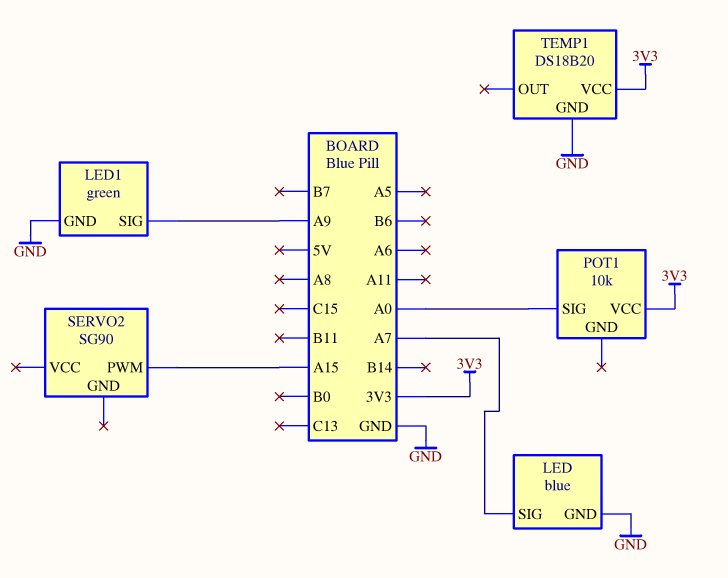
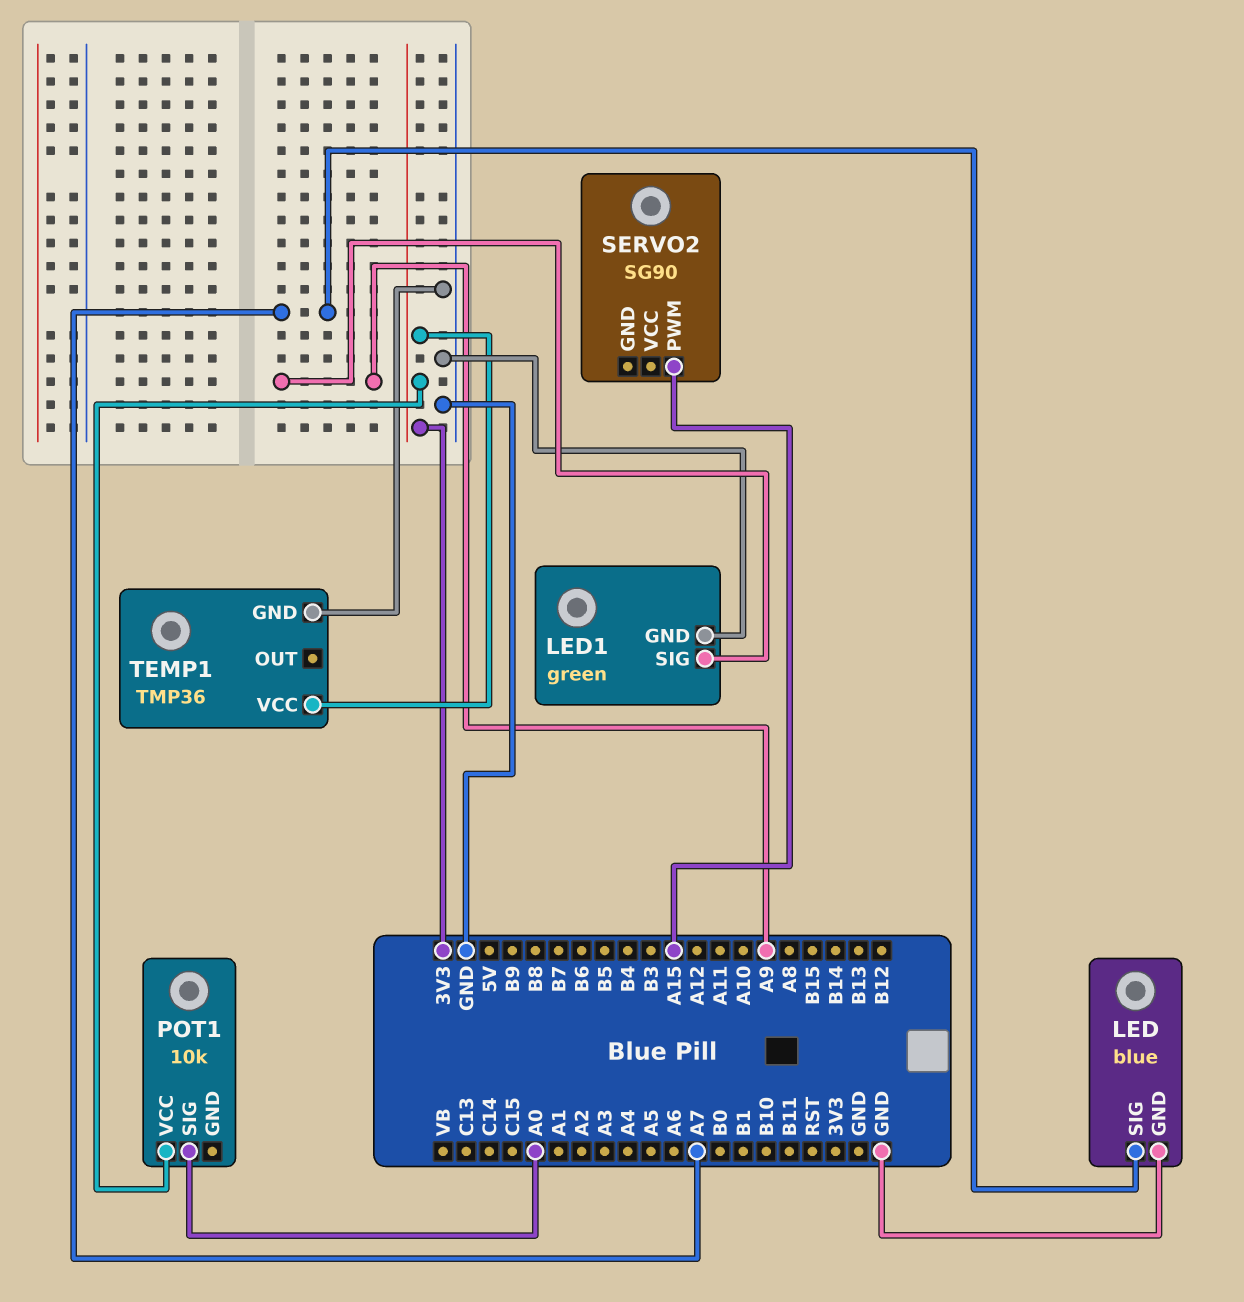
TEMP1: DS18B20 -> TMP36

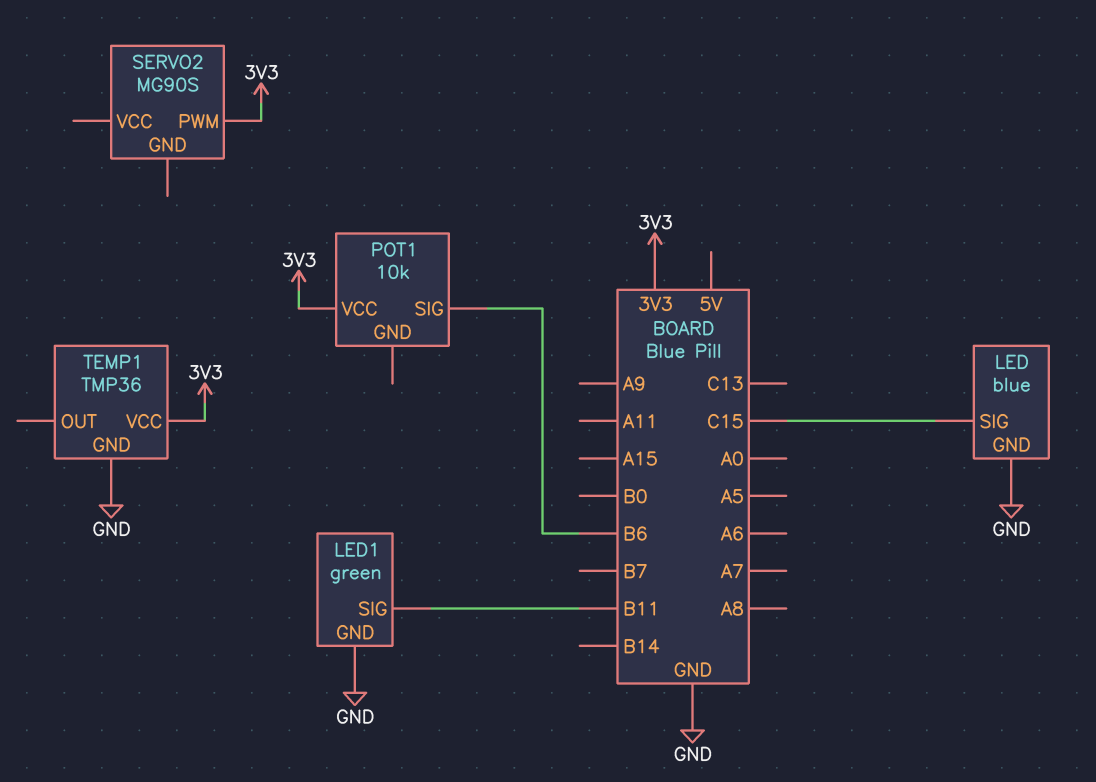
LED pin SIG: A7 -> C15
LED1 pin SIG: A9 -> B11
POT1 pin SIG: A0 -> B6
SERVO2: SG90 -> MG90S
SERVO2 pin PWM: A15 -> 3V3

